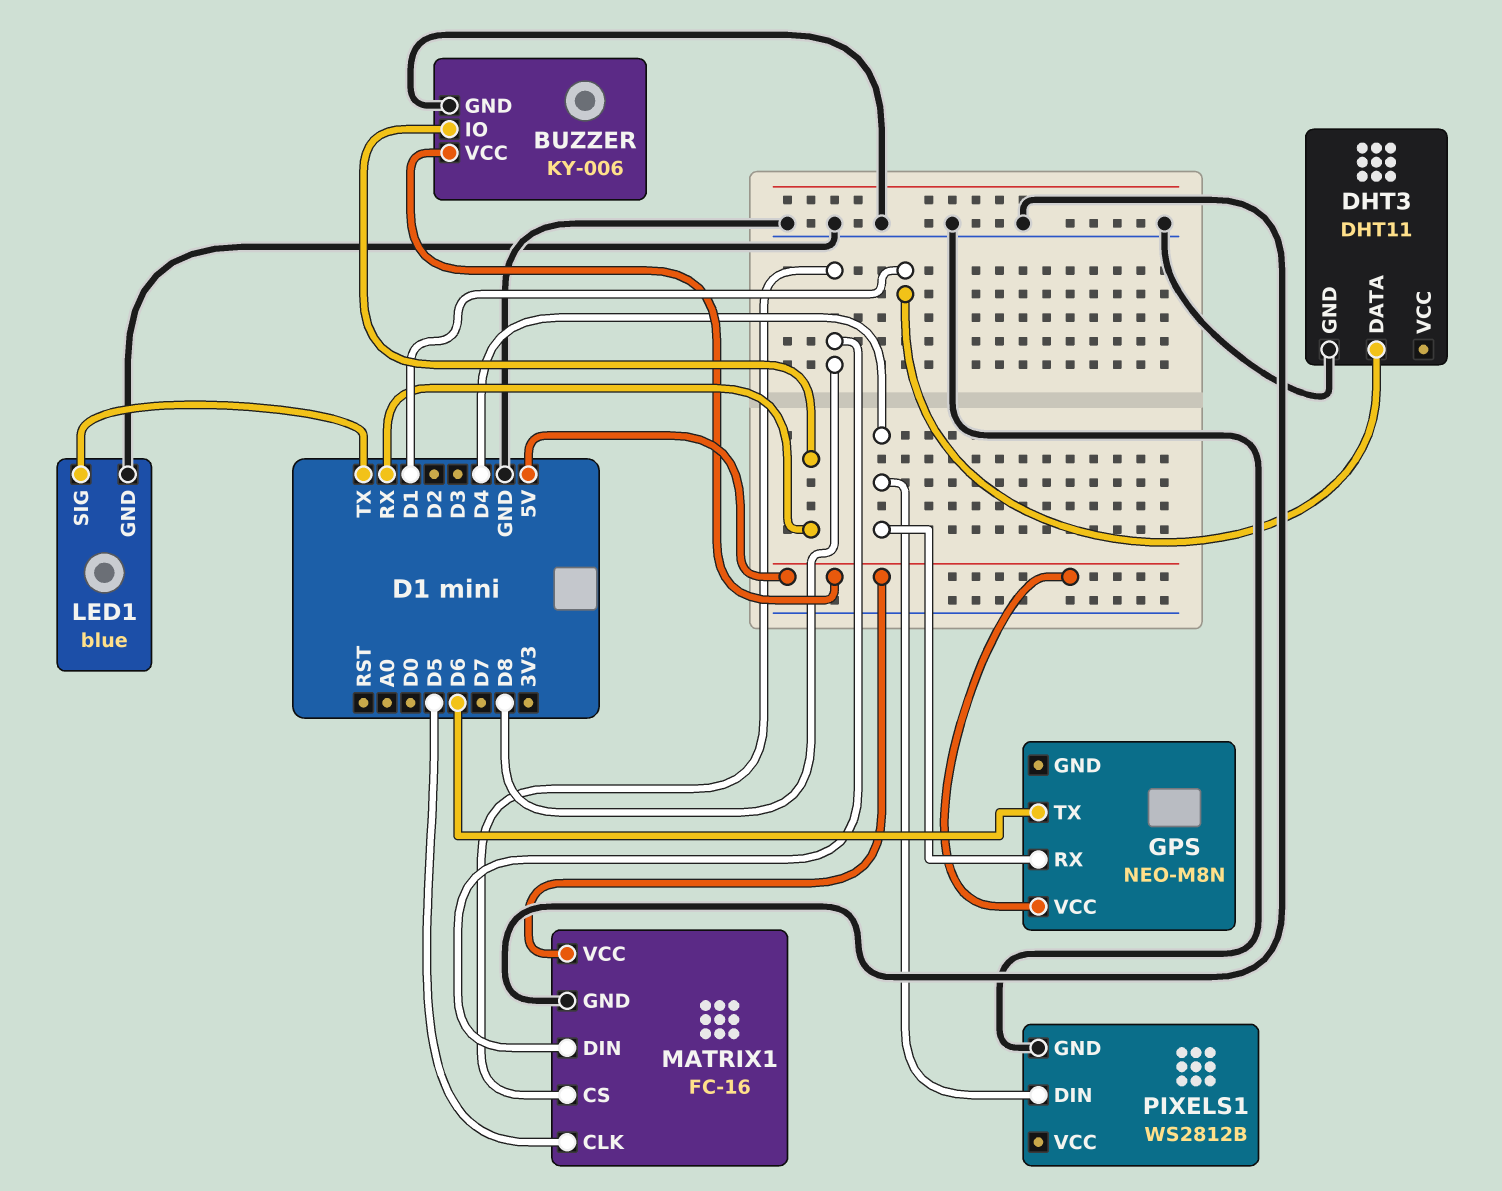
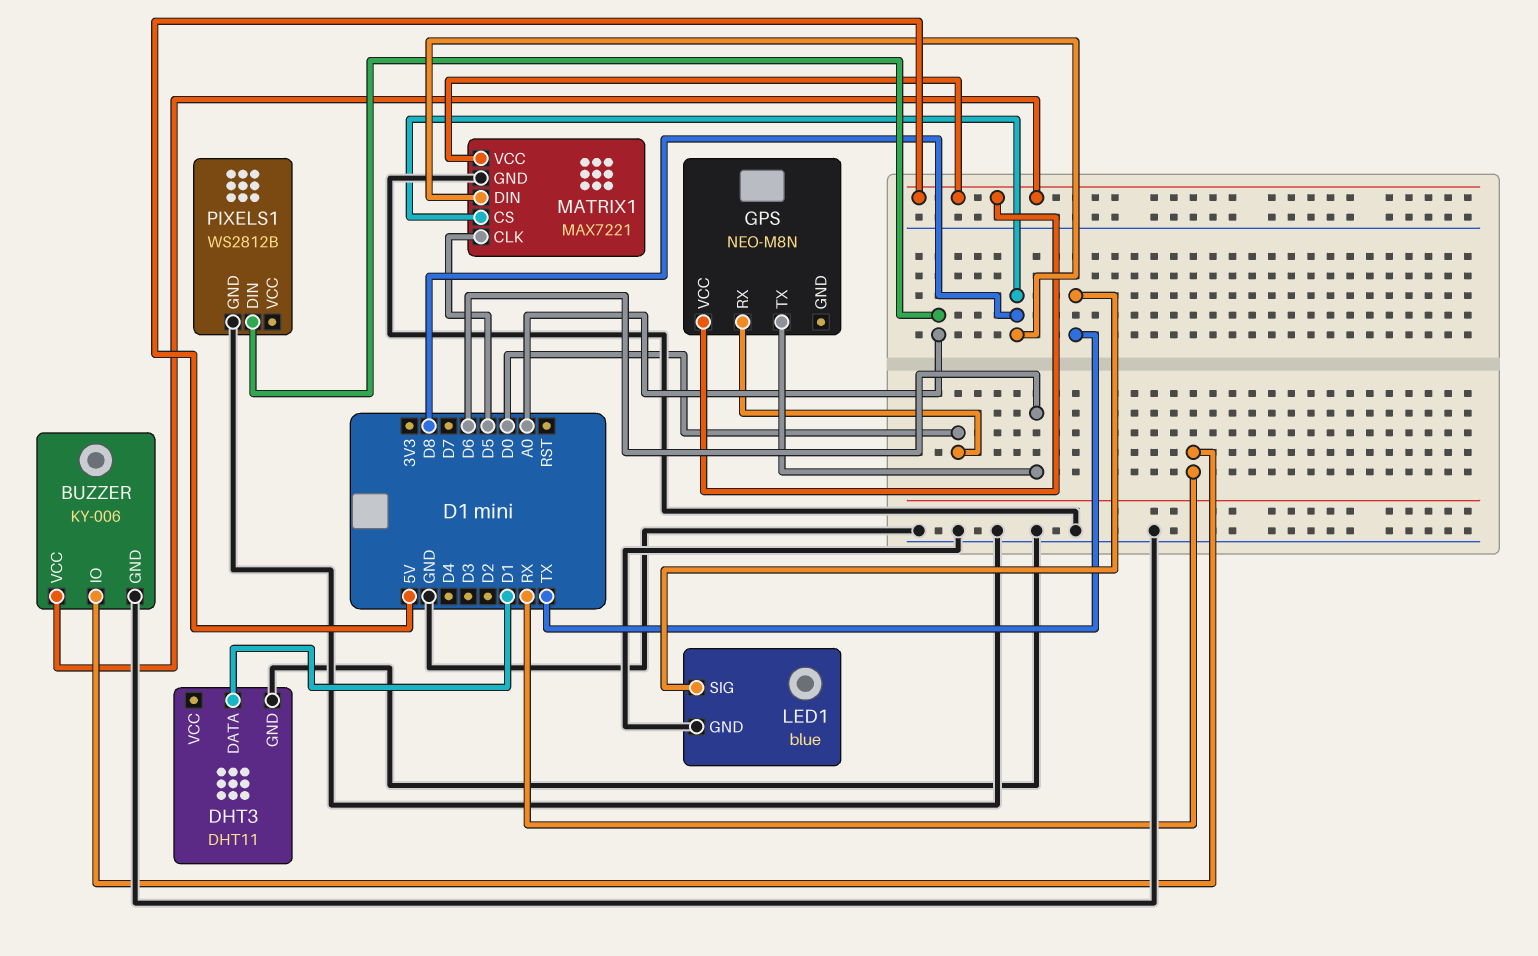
GPS pin RX: D4 -> D0
MATRIX1: FC-16 -> MAX7221
PIXELS1 pin DIN: D4 -> A0

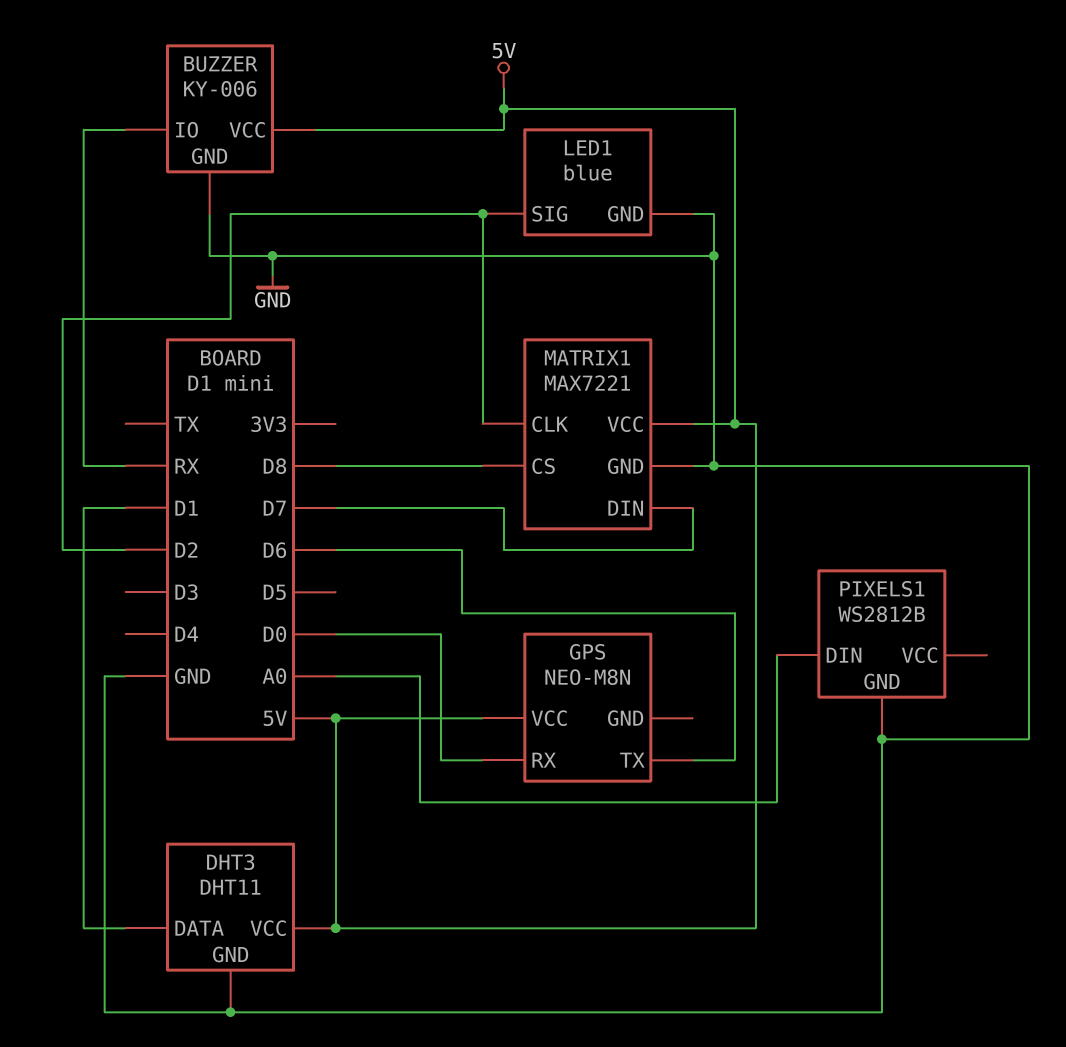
DHT3 pin VCC: none -> 5V
LED1 pin SIG: TX -> D2
MATRIX1 pin CLK: D5 -> D2
MATRIX1 pin DIN: D8 -> D7

